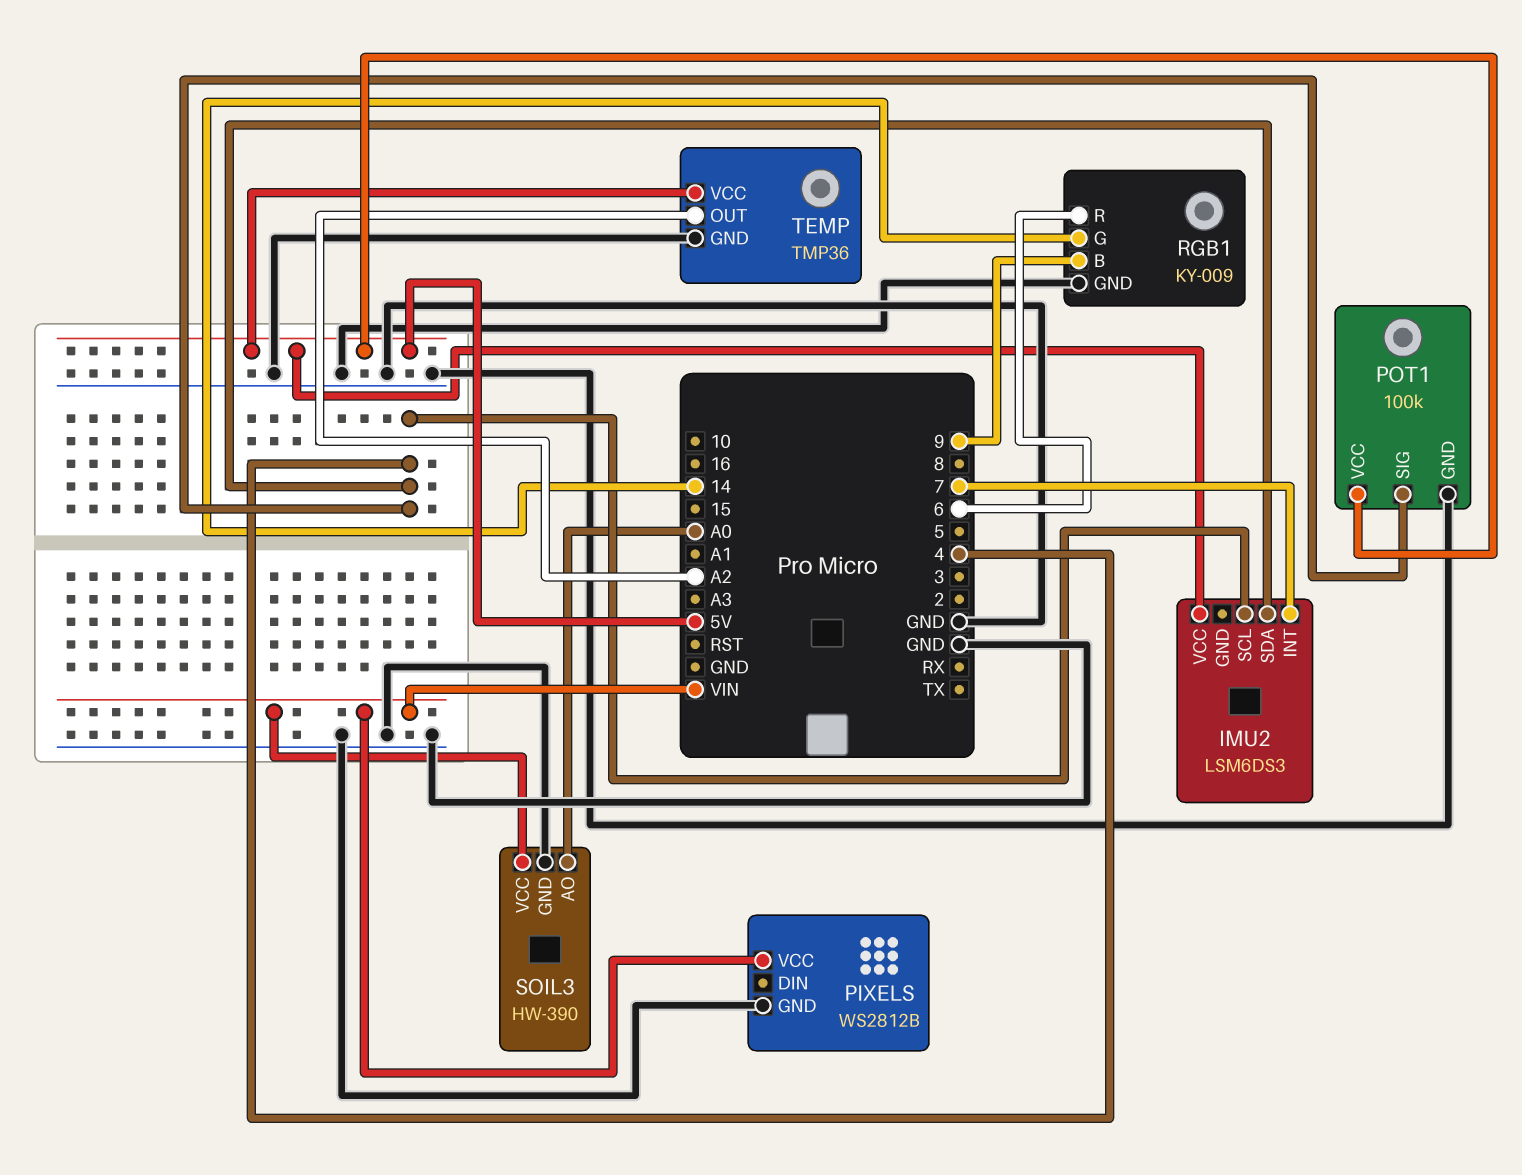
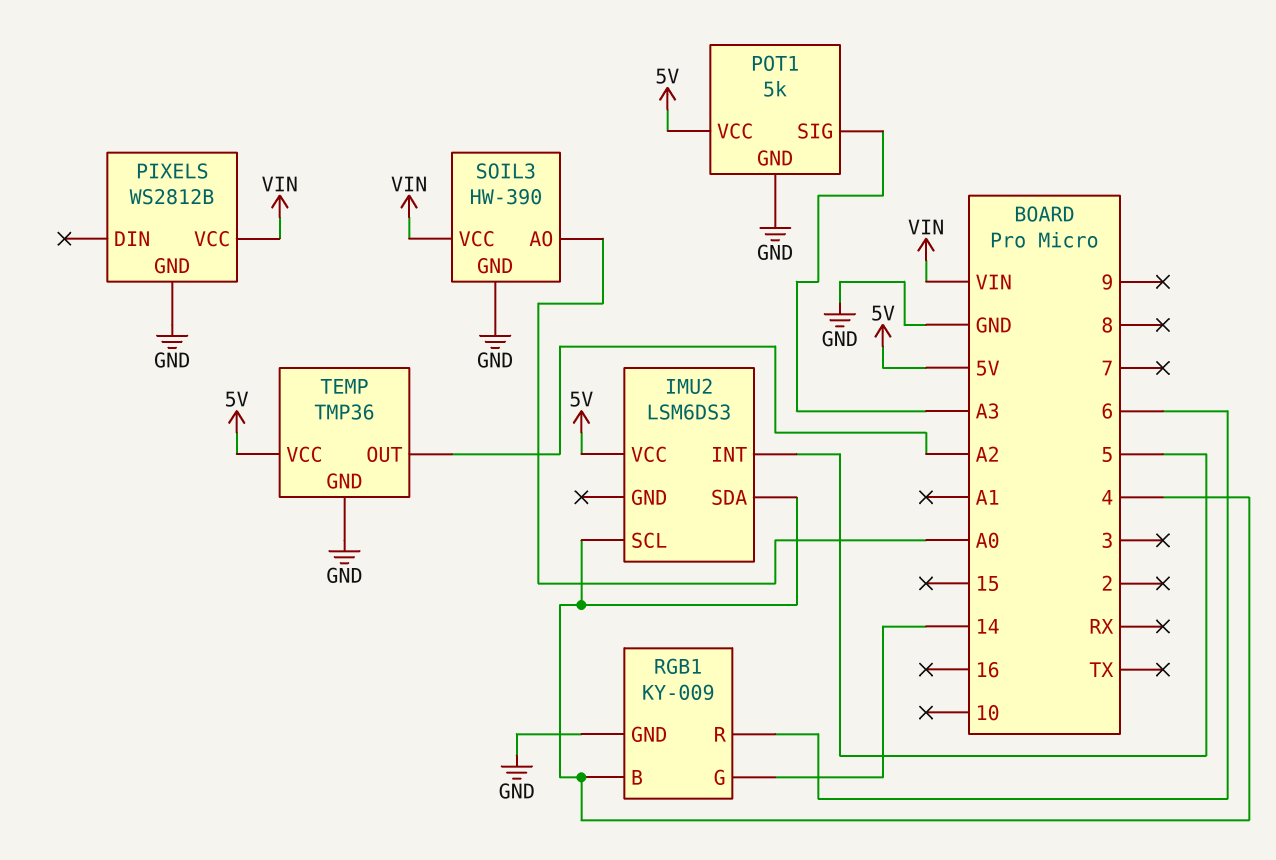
IMU2 pin INT: 7 -> 5
POT1: 100k -> 5k
POT1 pin SIG: 4 -> A3
RGB1 pin B: 9 -> 4

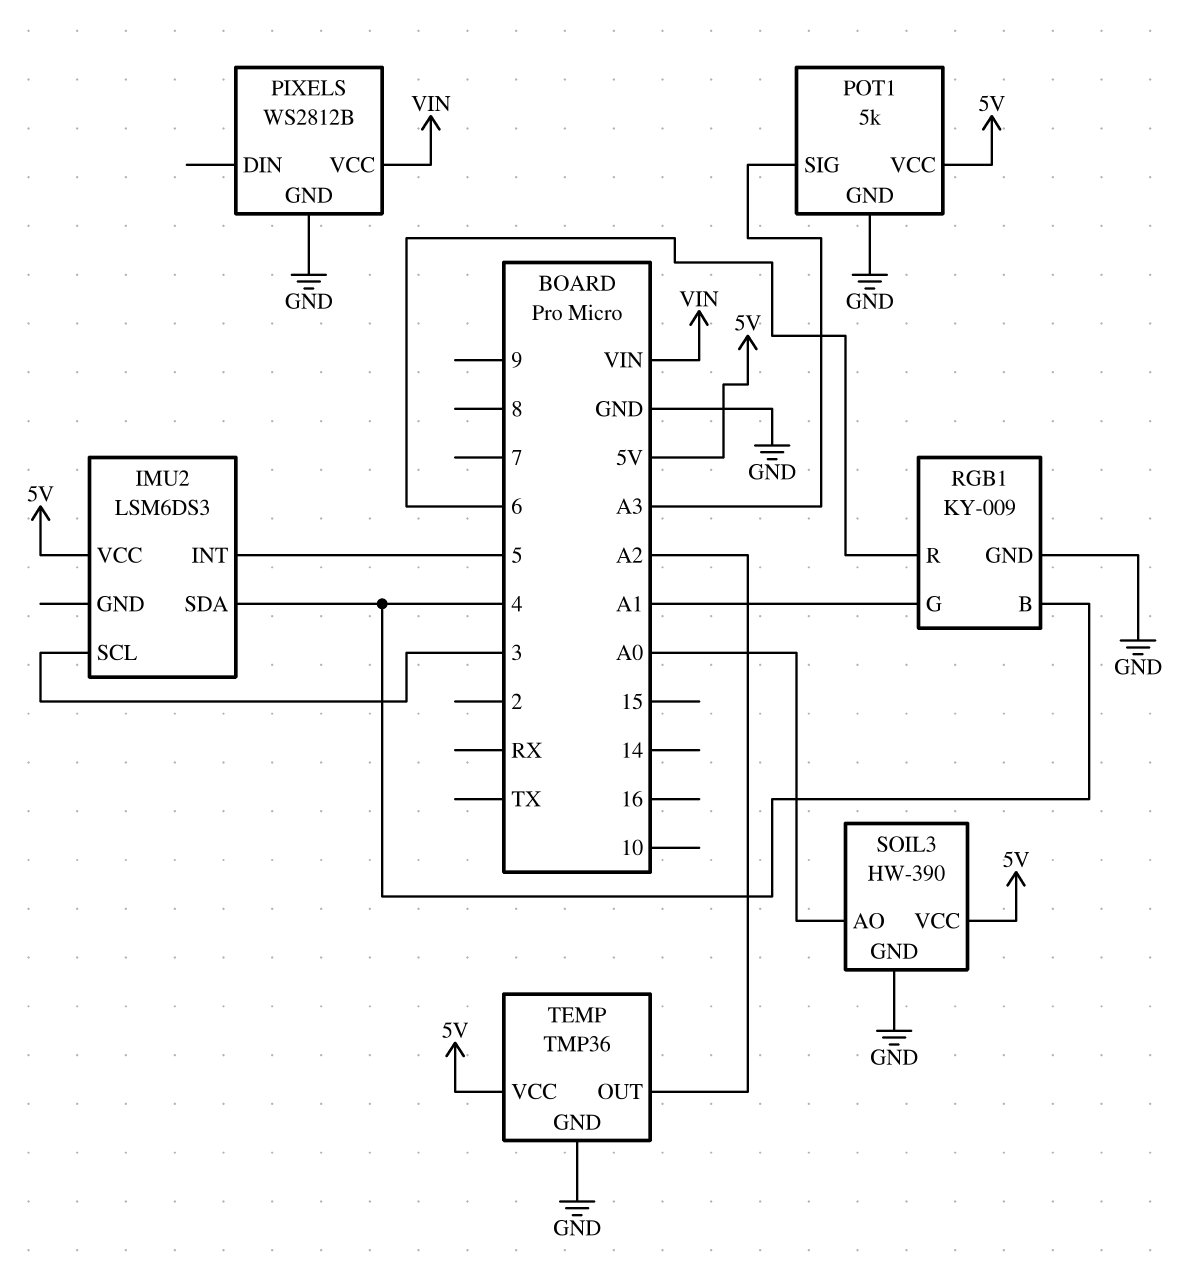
IMU2 pin SCL: 4 -> 3
RGB1 pin G: 14 -> A1
SOIL3 pin VCC: VIN -> 5V

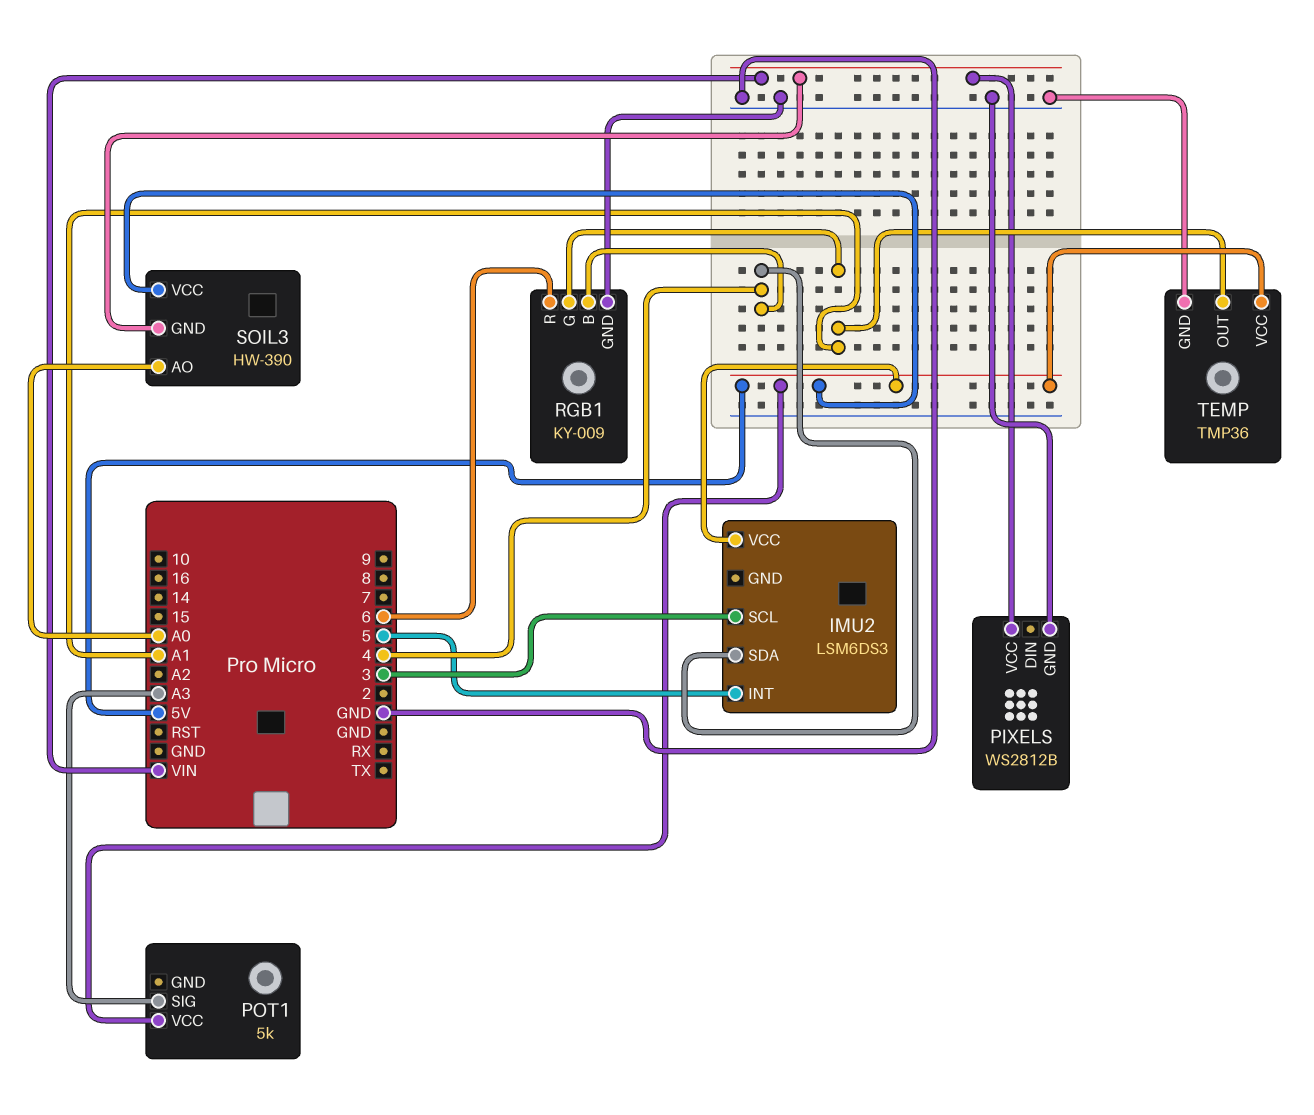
POT1 pin GND: GND -> none
SOIL3 pin GND: GND -> VIN
TEMP pin OUT: A2 -> A1

